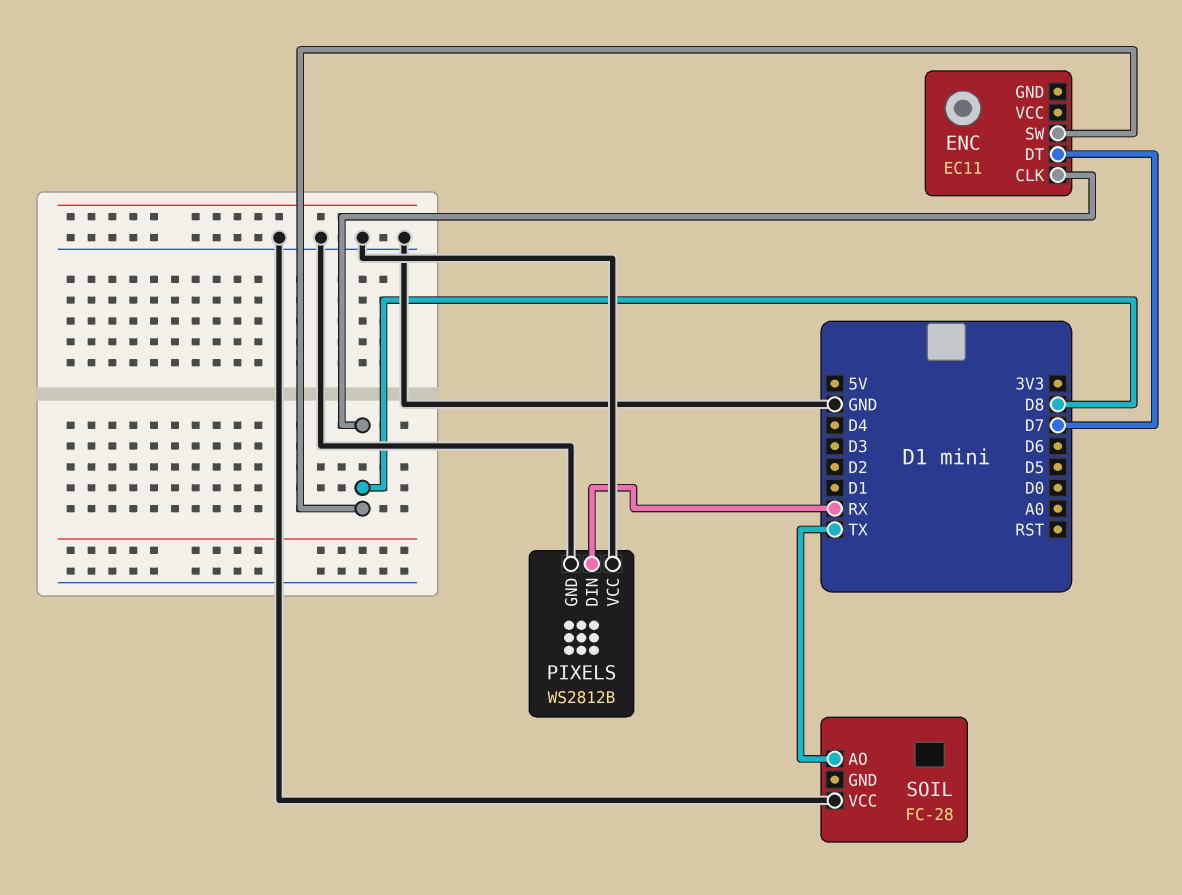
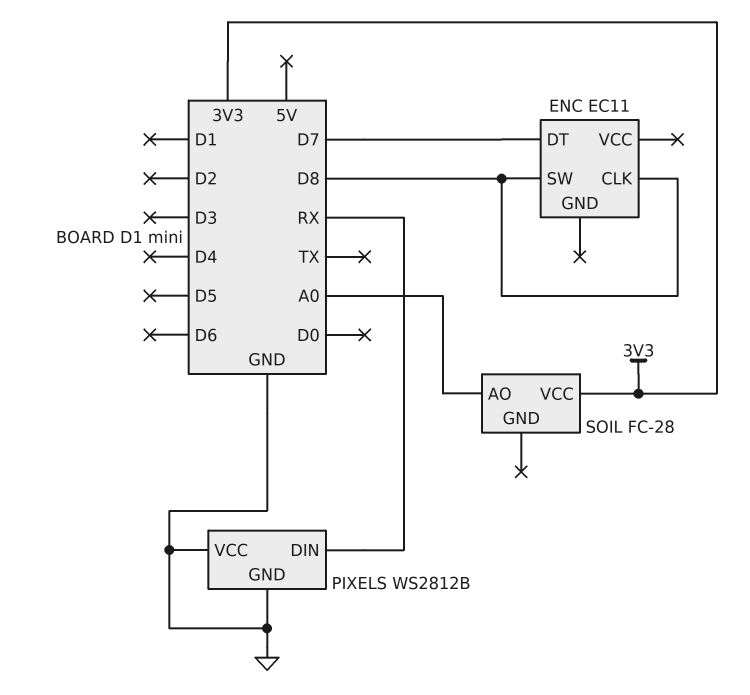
SOIL pin AO: TX -> A0
SOIL pin VCC: GND -> 3V3

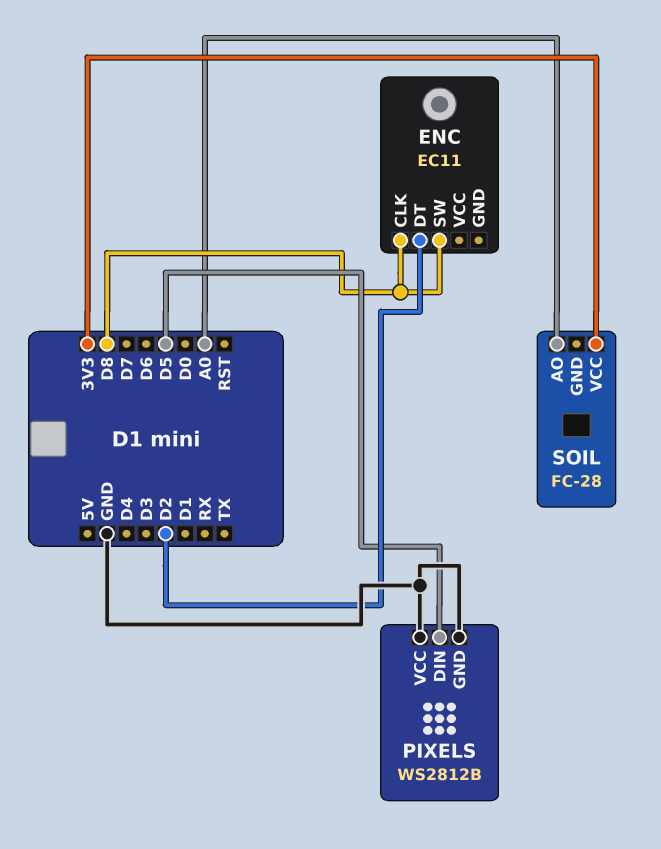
ENC pin DT: D7 -> D2
PIXELS pin DIN: RX -> D5

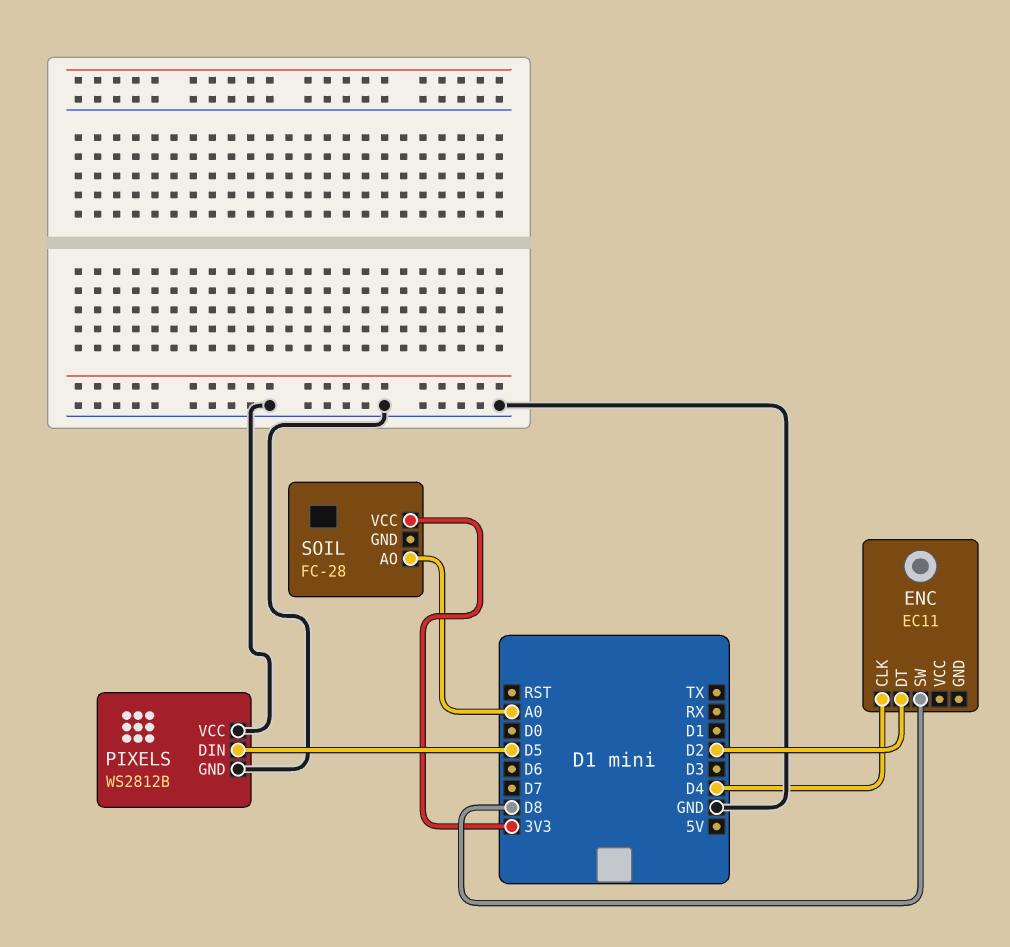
ENC pin CLK: D8 -> D4

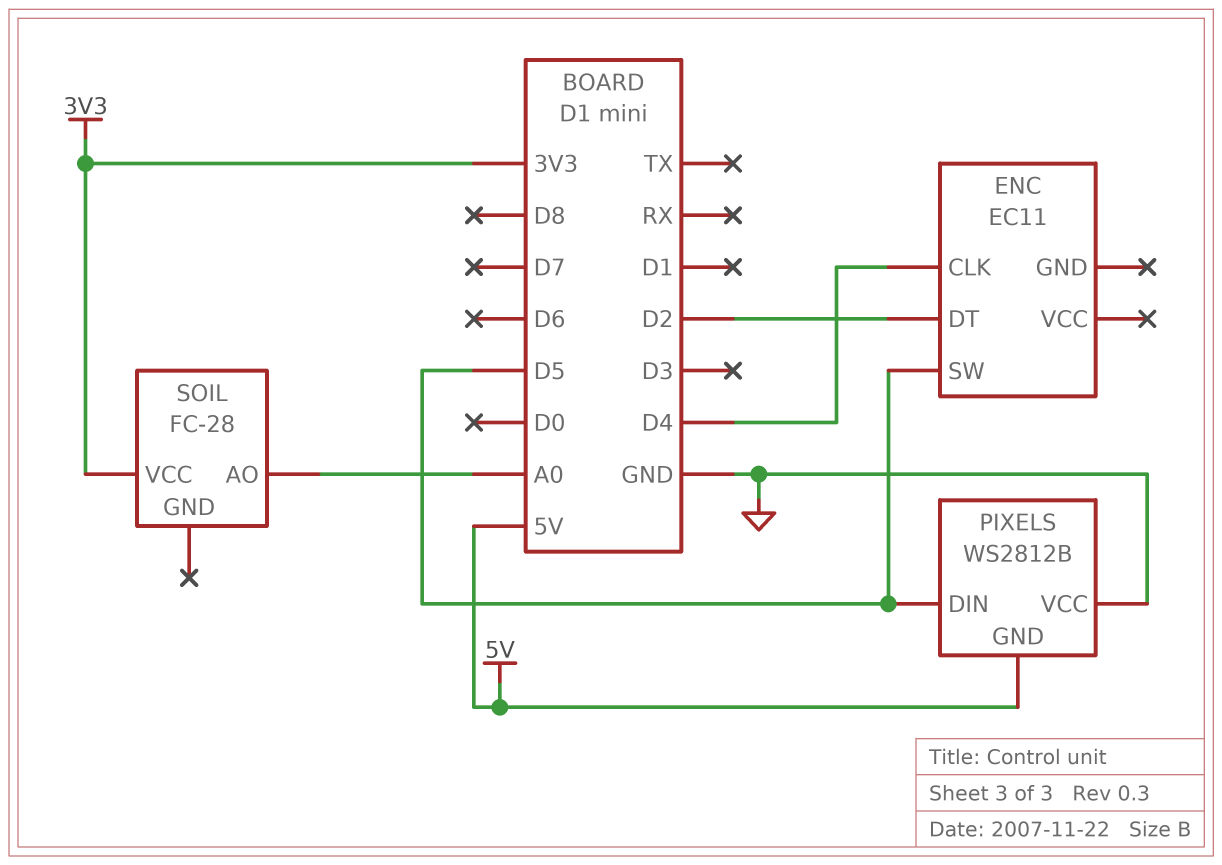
ENC pin SW: D8 -> D5
PIXELS pin GND: GND -> 5V

